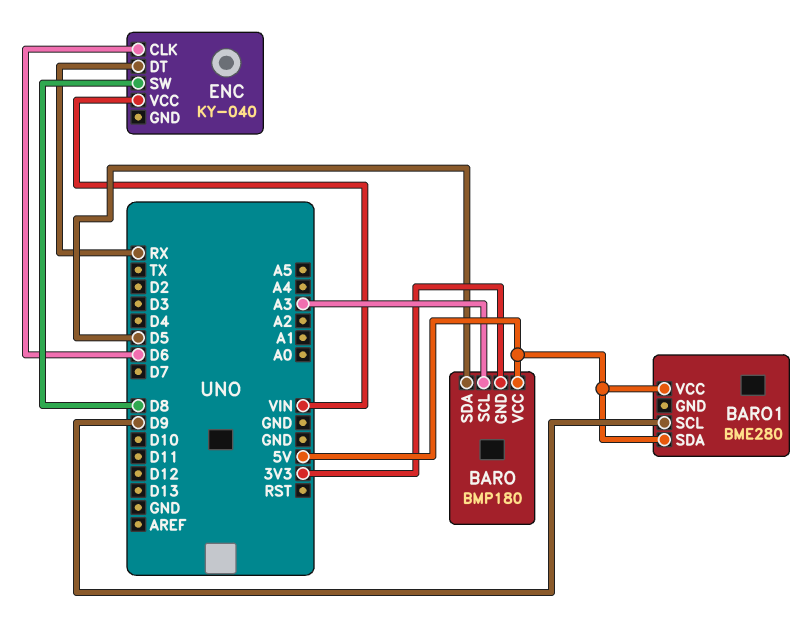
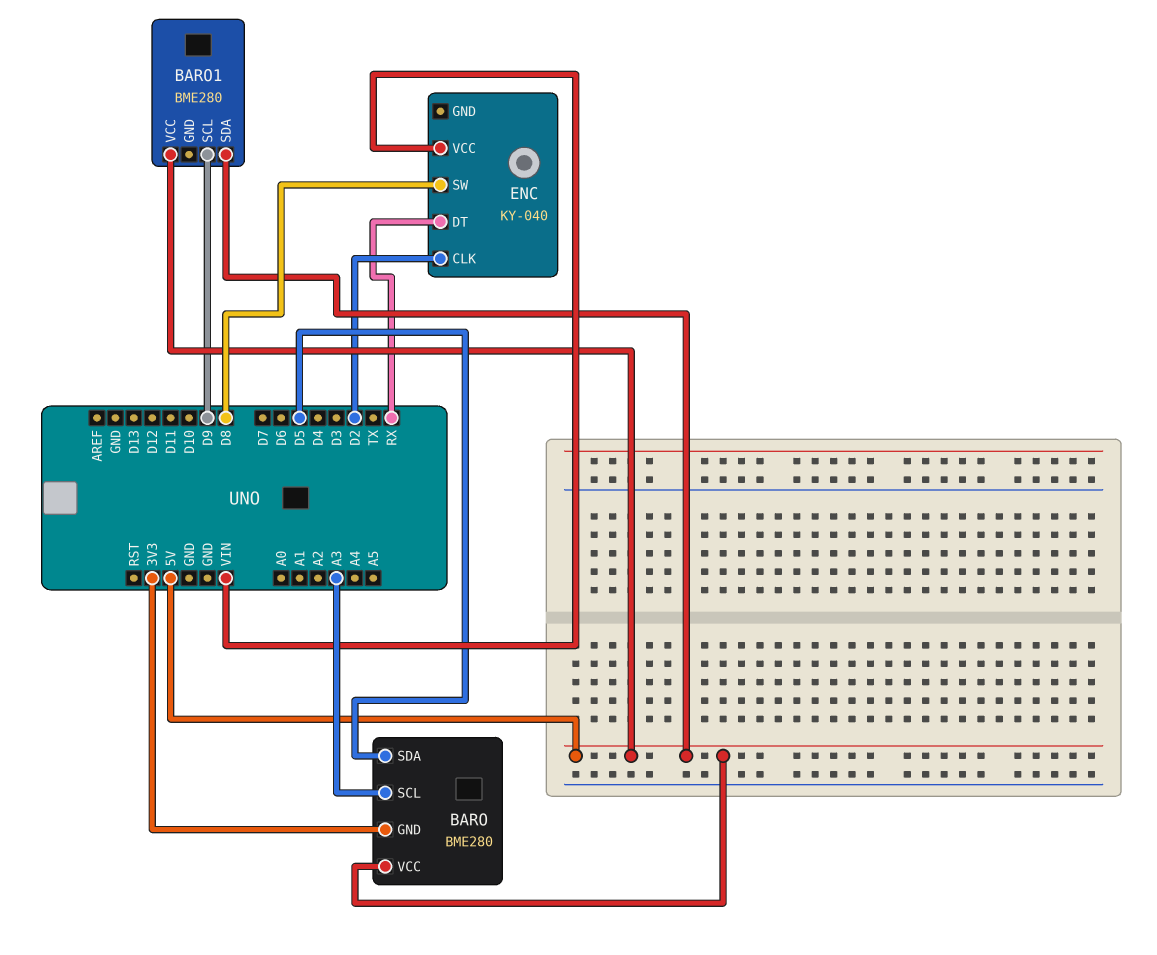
BARO: BMP180 -> BME280
ENC pin CLK: D6 -> D2

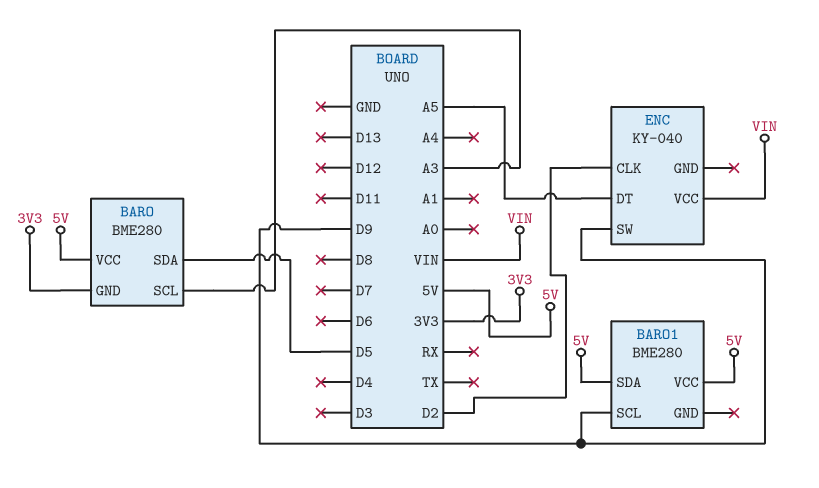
ENC pin DT: RX -> A5
ENC pin SW: D8 -> D9

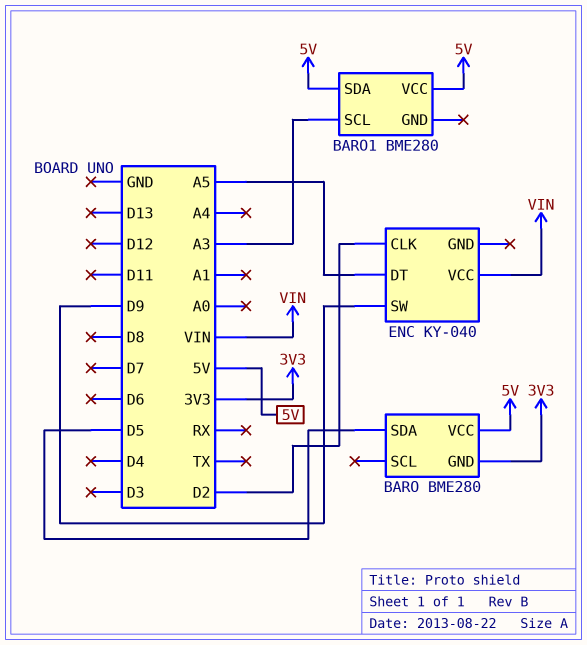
BARO pin SCL: A3 -> none
BARO1 pin SCL: D9 -> A3

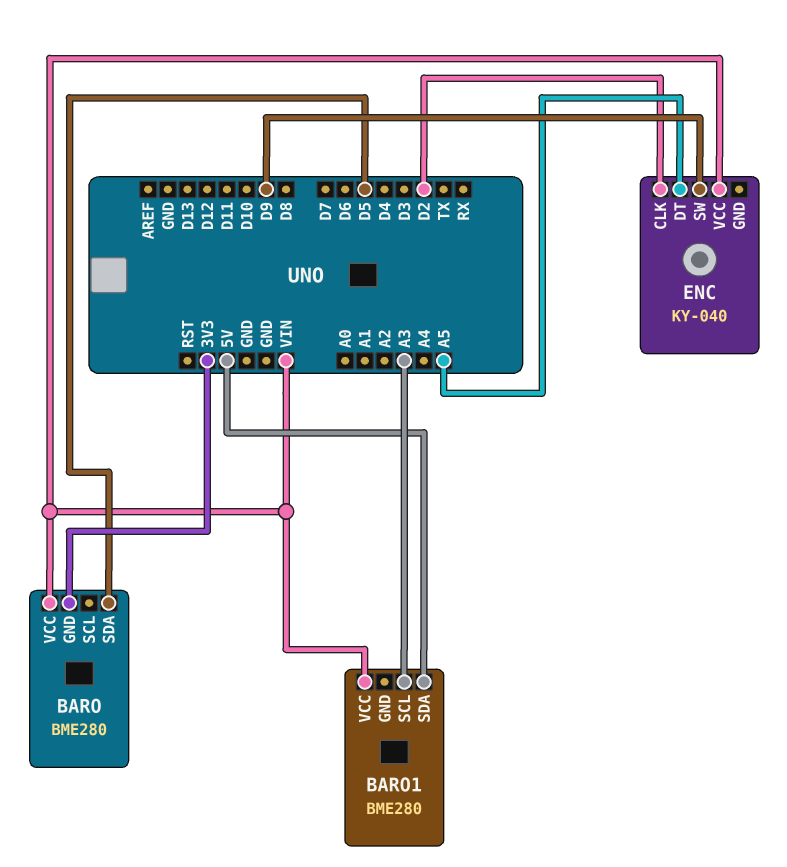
BARO pin VCC: 5V -> VIN
BARO1 pin VCC: 5V -> VIN

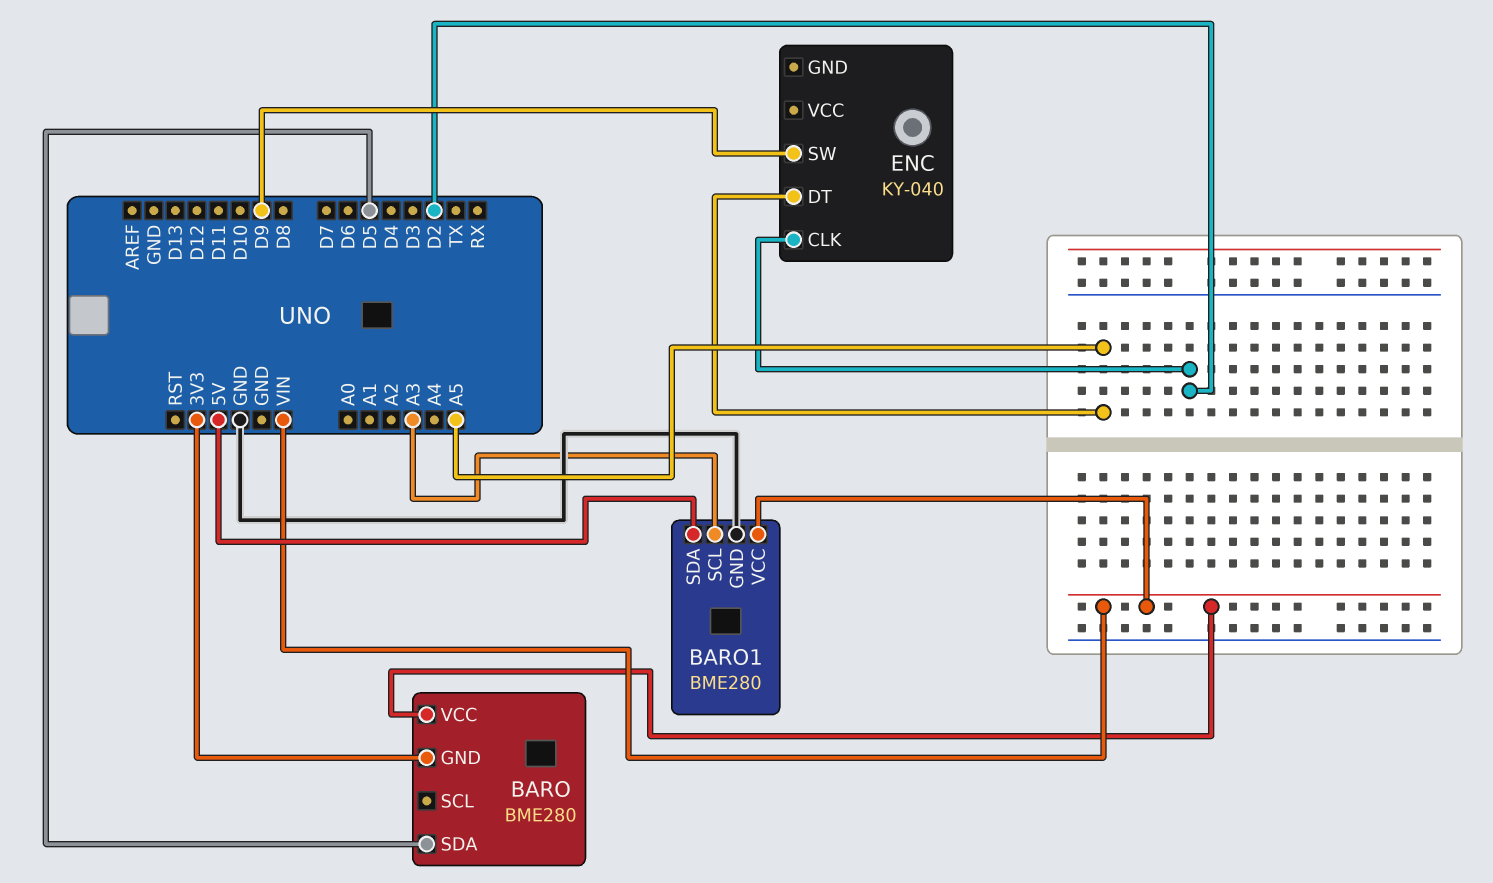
BARO1 pin GND: none -> GND
ENC pin VCC: VIN -> none

